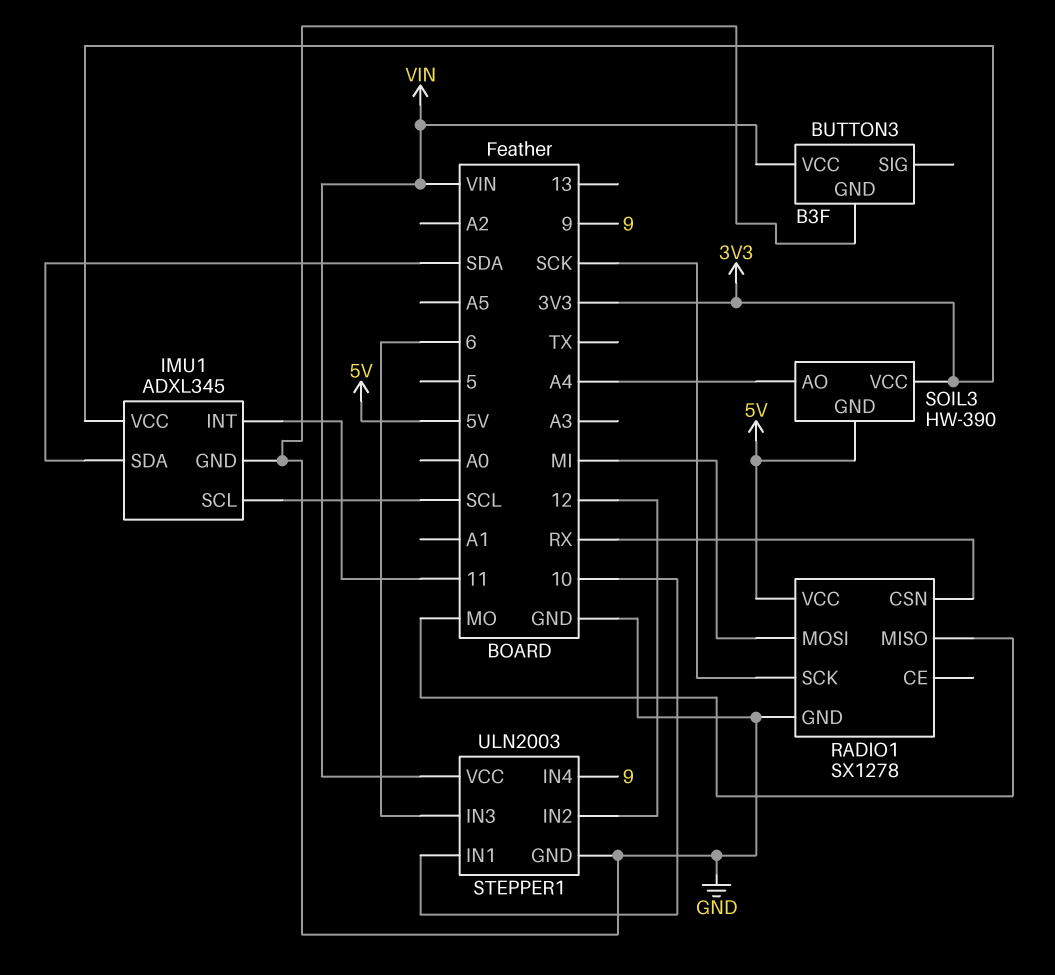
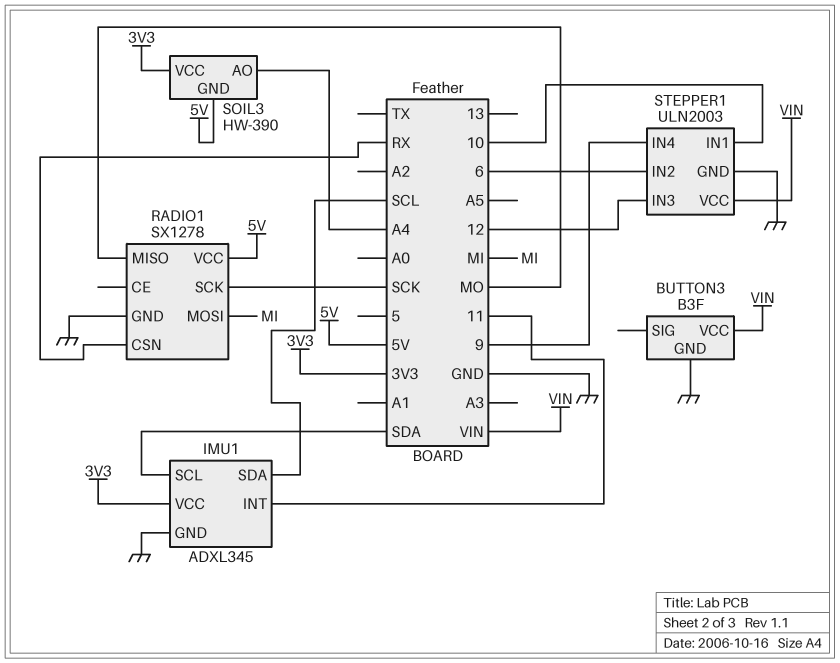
IMU1 pin SCL: SCL -> SDA
IMU1 pin SDA: SDA -> SCL
STEPPER1 pin IN2: 12 -> 6
STEPPER1 pin IN3: 6 -> 12

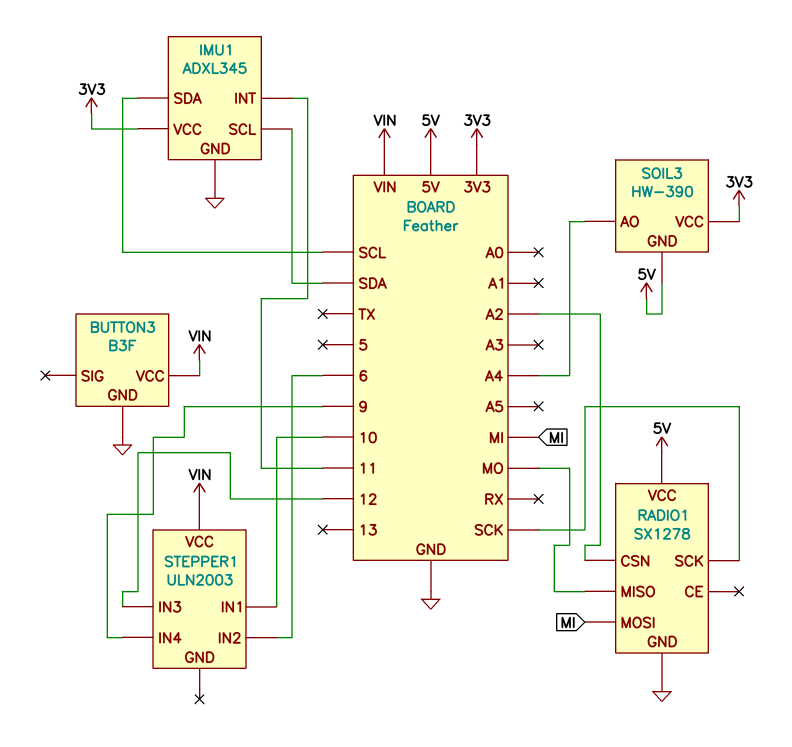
RADIO1 pin CSN: RX -> A2
STEPPER1 pin GND: GND -> none

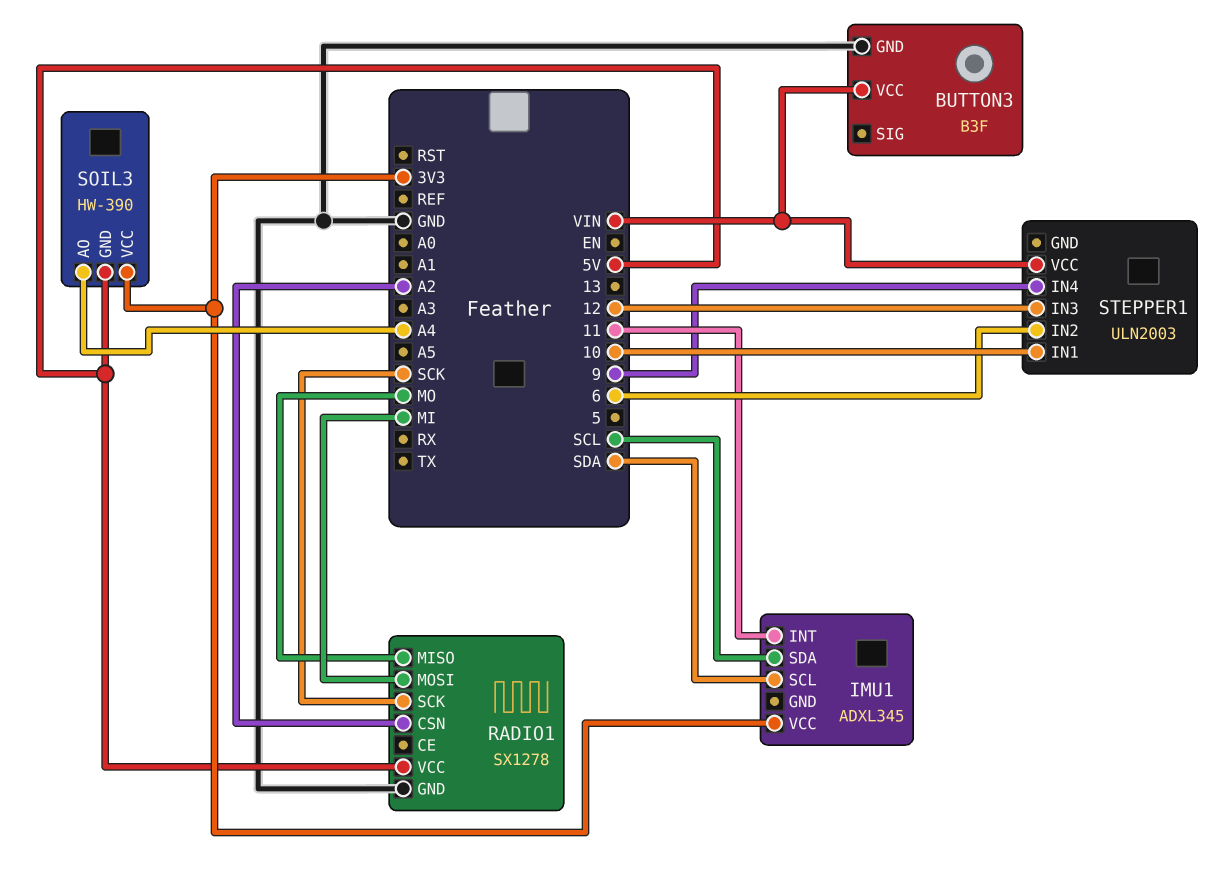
IMU1 pin GND: GND -> none

